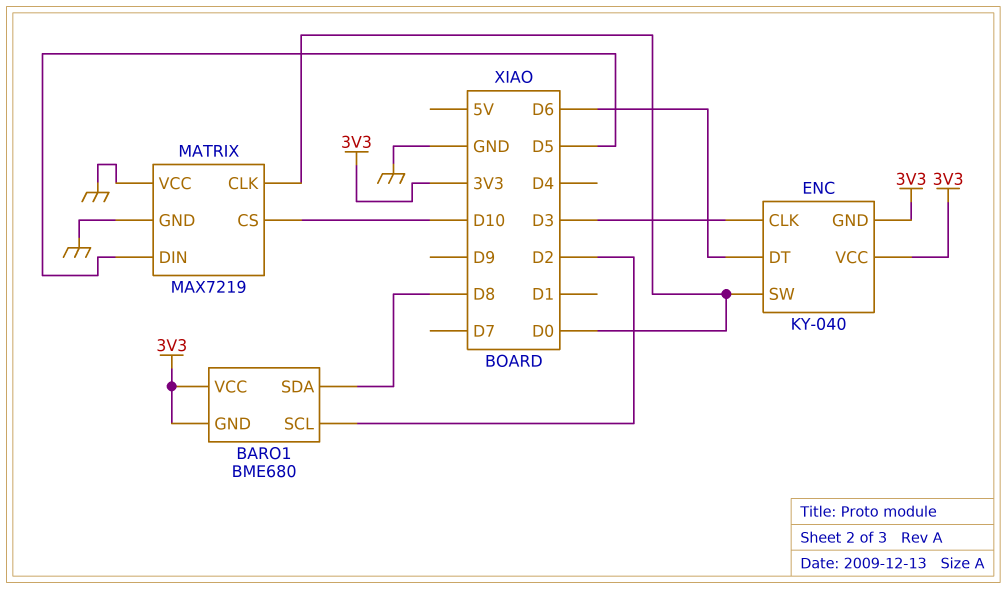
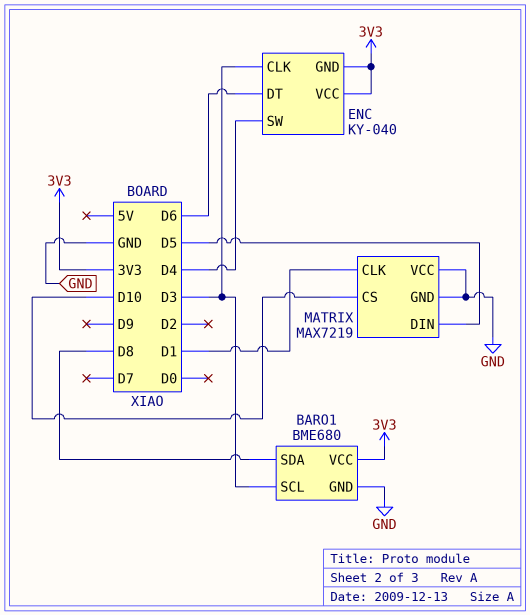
BARO1 pin GND: 3V3 -> GND
BARO1 pin SCL: D2 -> D3
ENC pin SW: D0 -> D4
MATRIX pin CLK: D0 -> D1

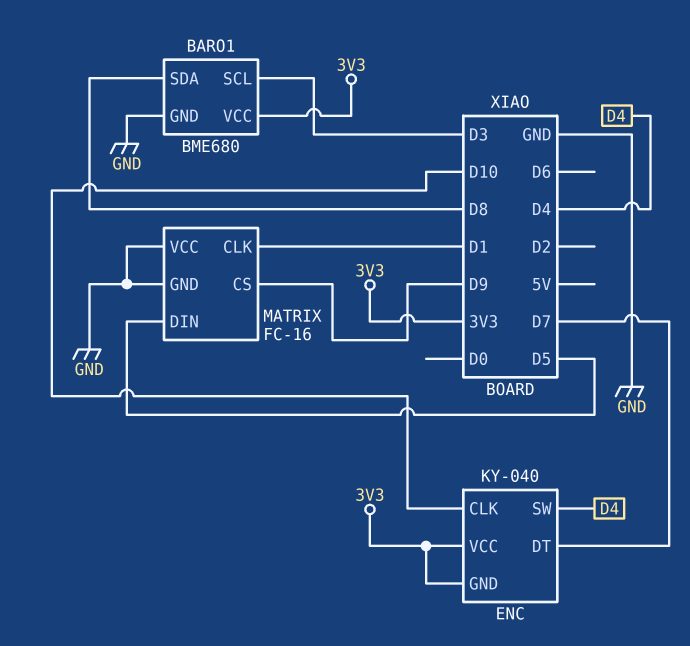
ENC pin CLK: D3 -> D10
ENC pin DT: D6 -> D7
MATRIX: MAX7219 -> FC-16
MATRIX pin CS: D10 -> D9

